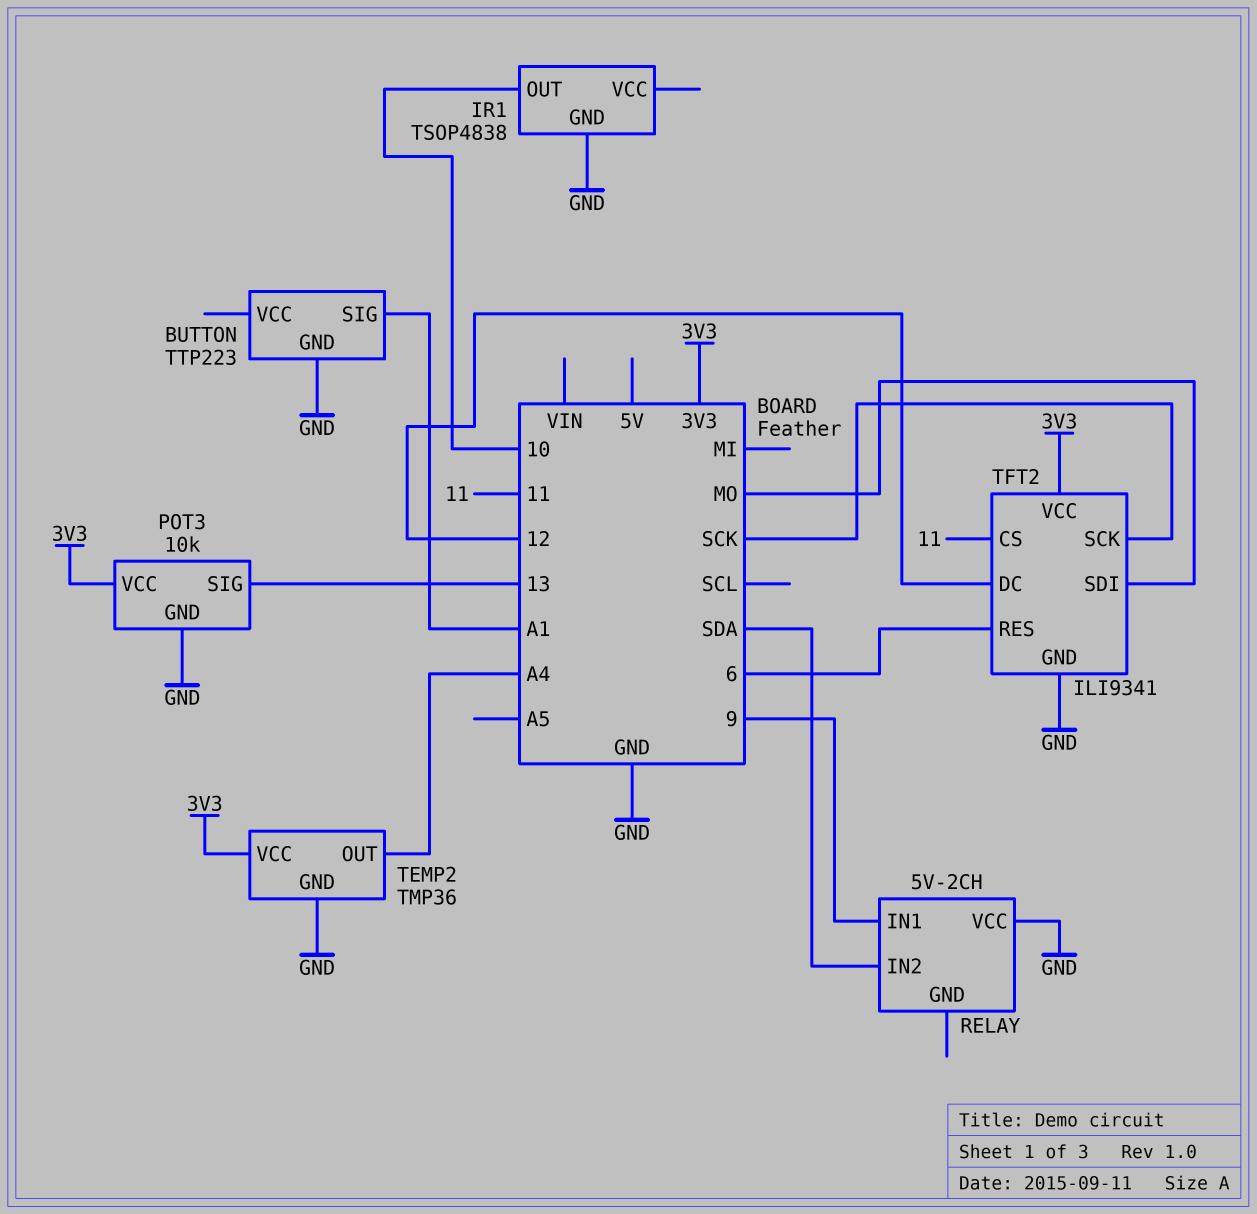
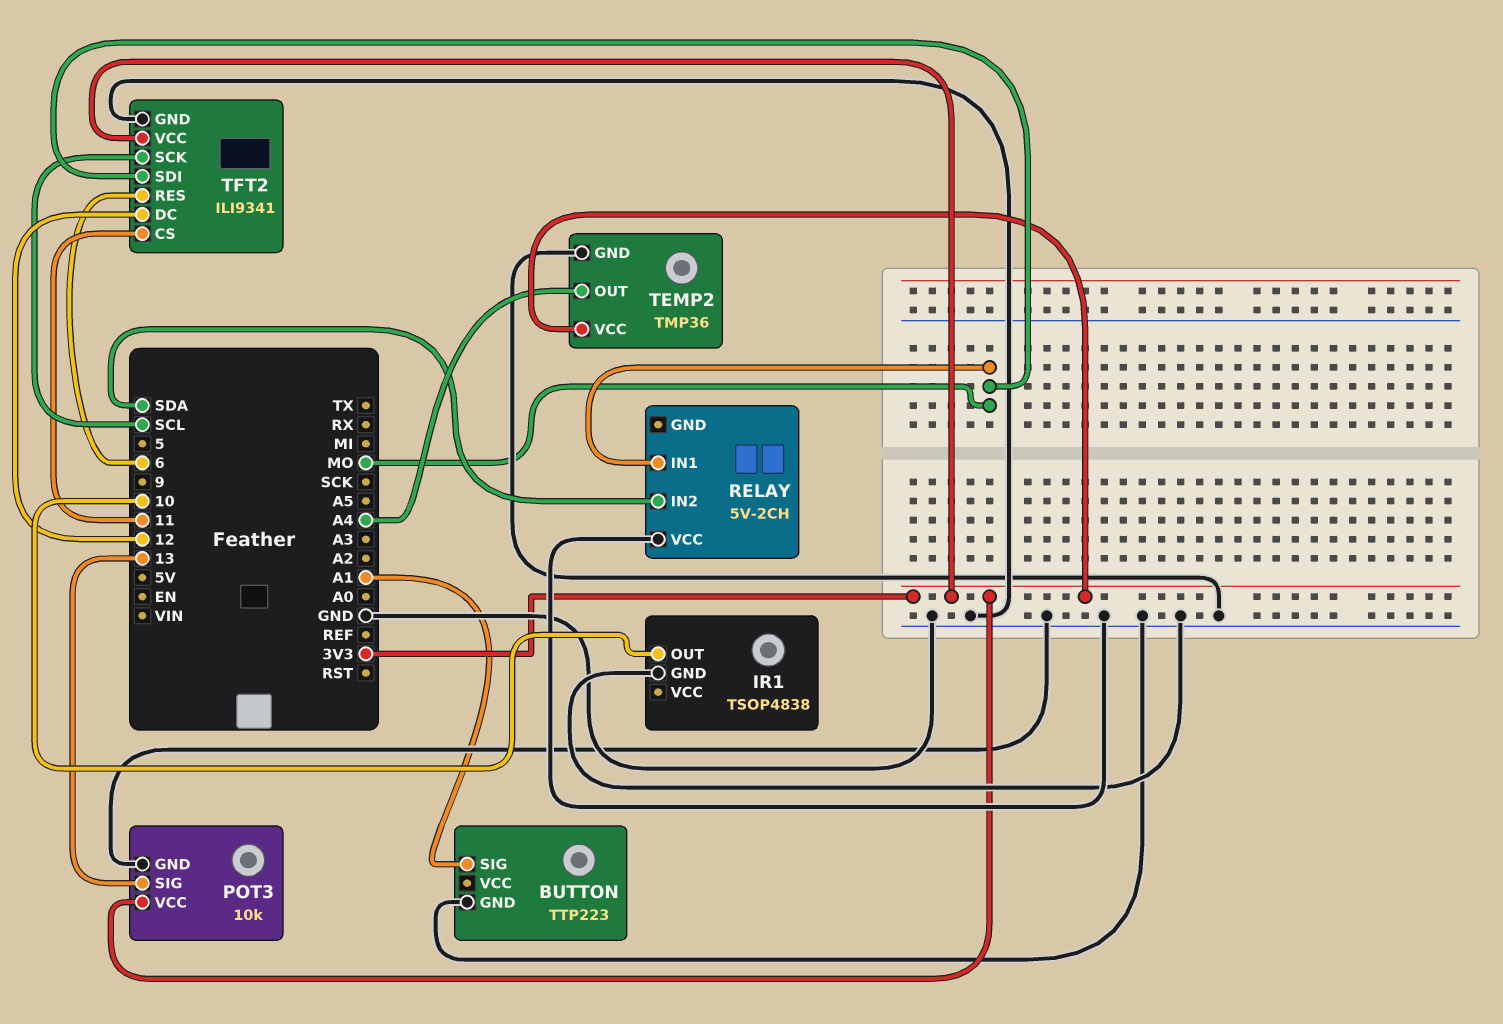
RELAY pin IN1: 9 -> MO
TFT2 pin SCK: SCK -> SCL

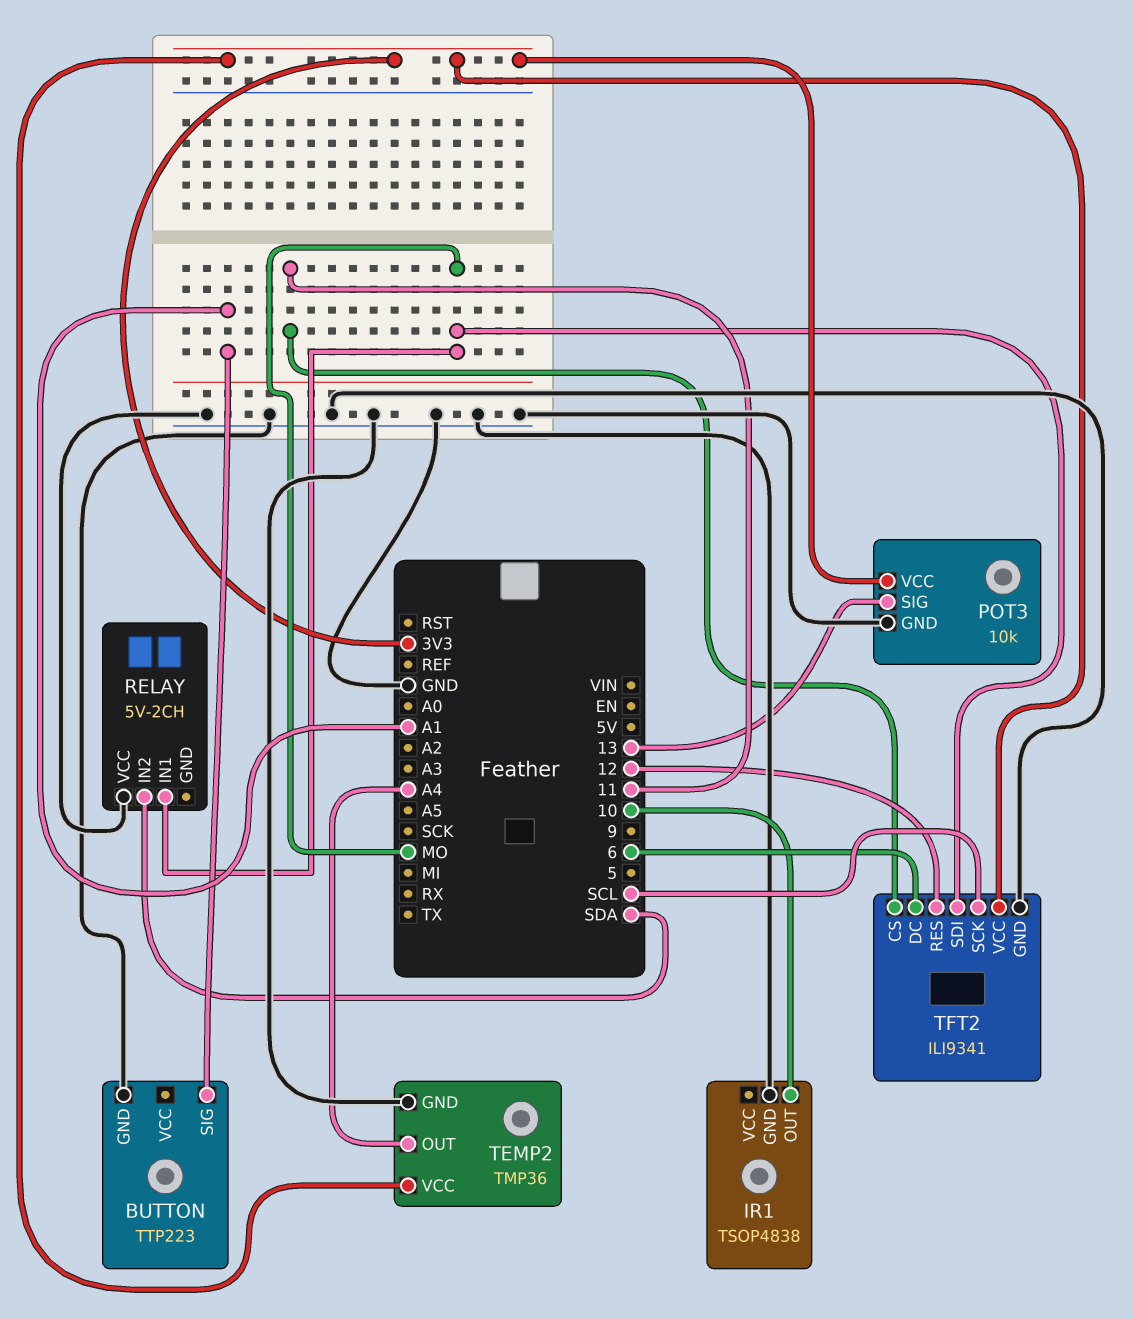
TFT2 pin DC: 12 -> 6
TFT2 pin RES: 6 -> 12

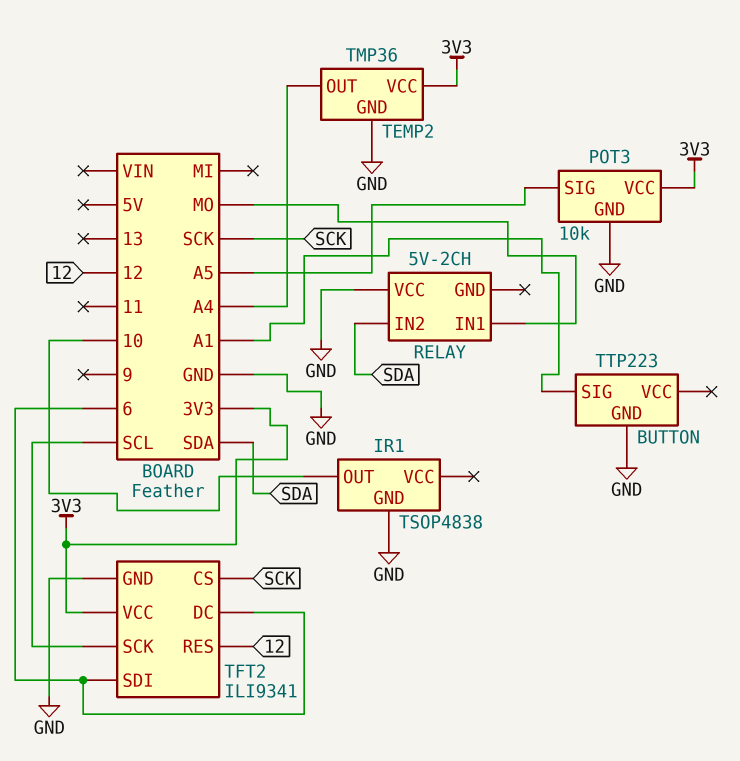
POT3 pin SIG: 13 -> A5
TFT2 pin CS: 11 -> SCK
TFT2 pin SDI: MO -> 6

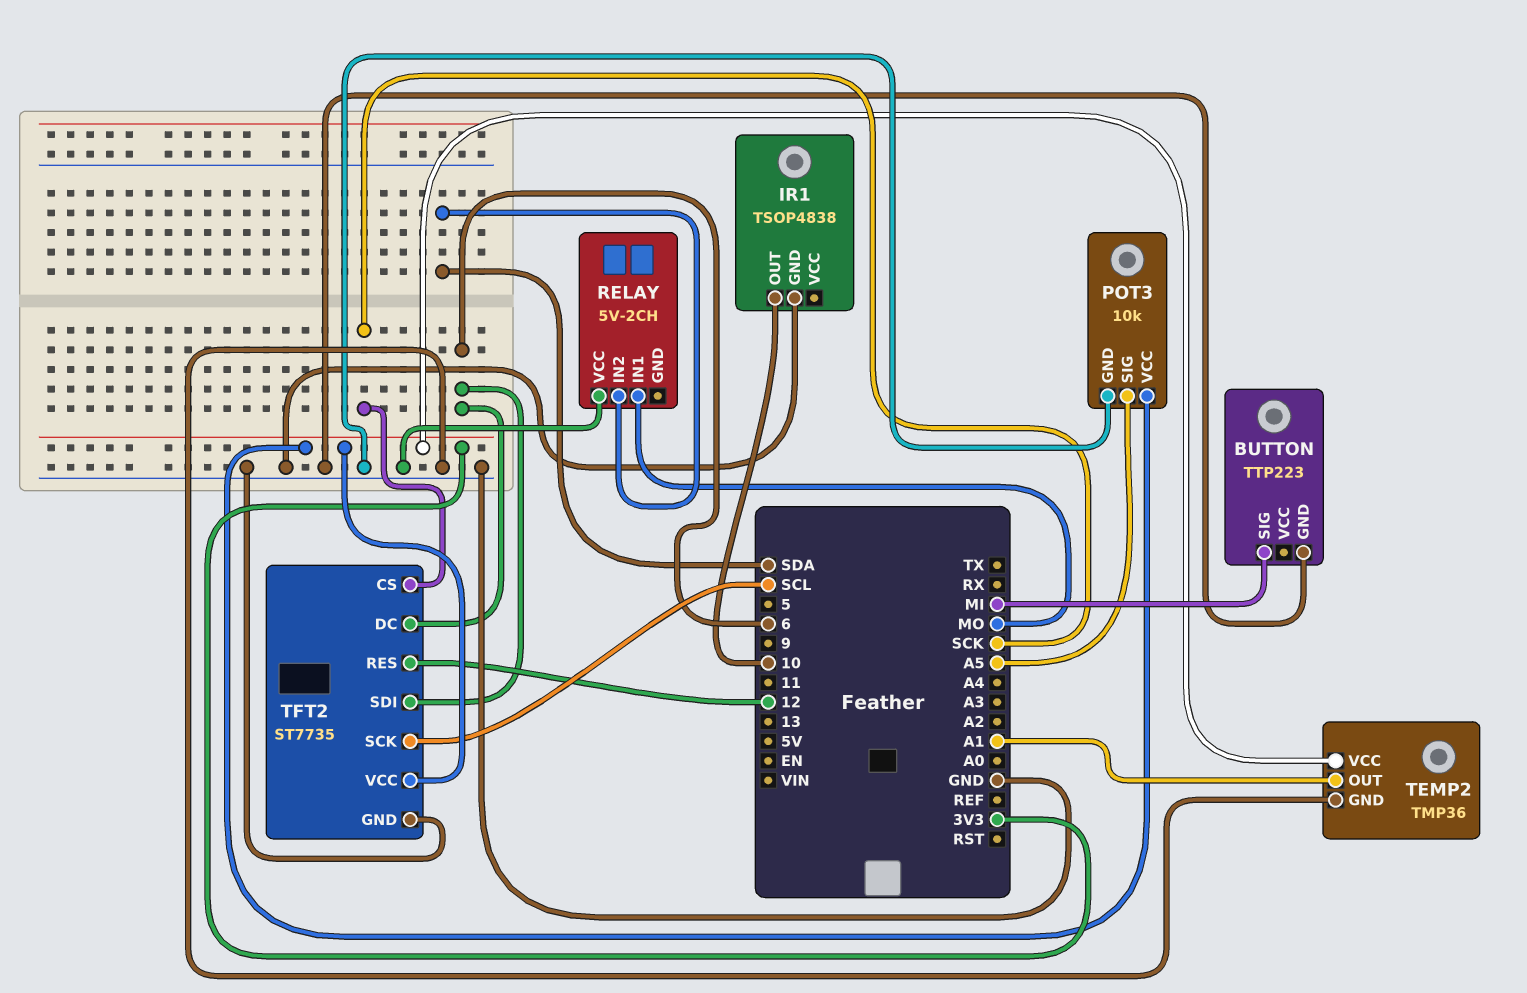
BUTTON pin SIG: A1 -> MI
TEMP2 pin OUT: A4 -> A1
TFT2: ILI9341 -> ST7735

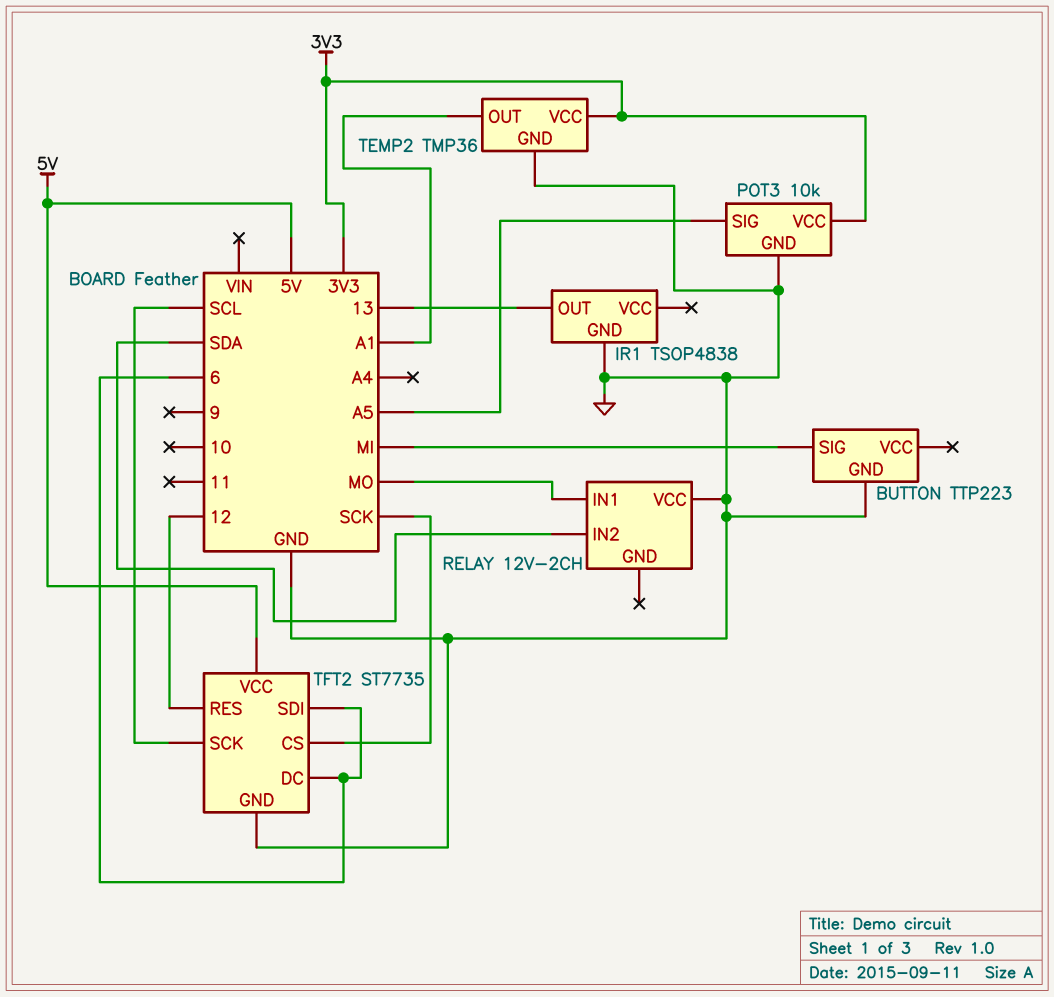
IR1 pin OUT: 10 -> 13
RELAY: 5V-2CH -> 12V-2CH
TFT2 pin VCC: 3V3 -> 5V

